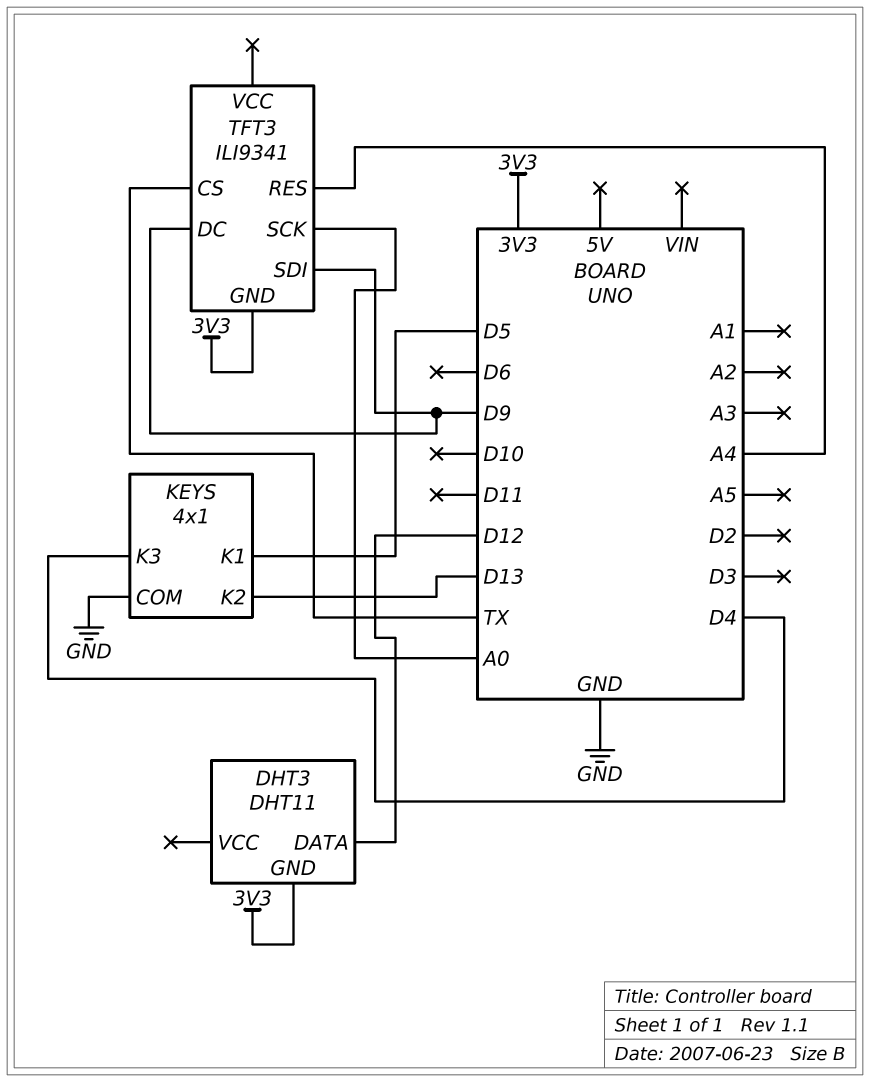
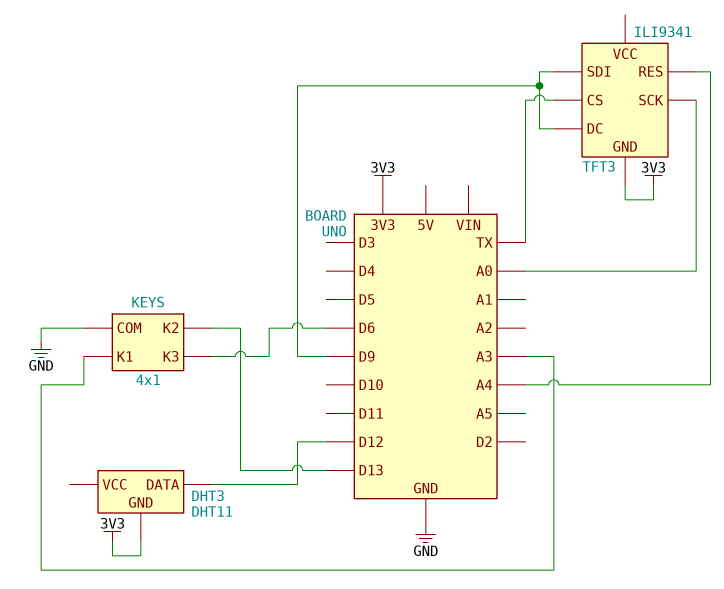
KEYS pin K1: D5 -> A3
KEYS pin K3: D4 -> D6

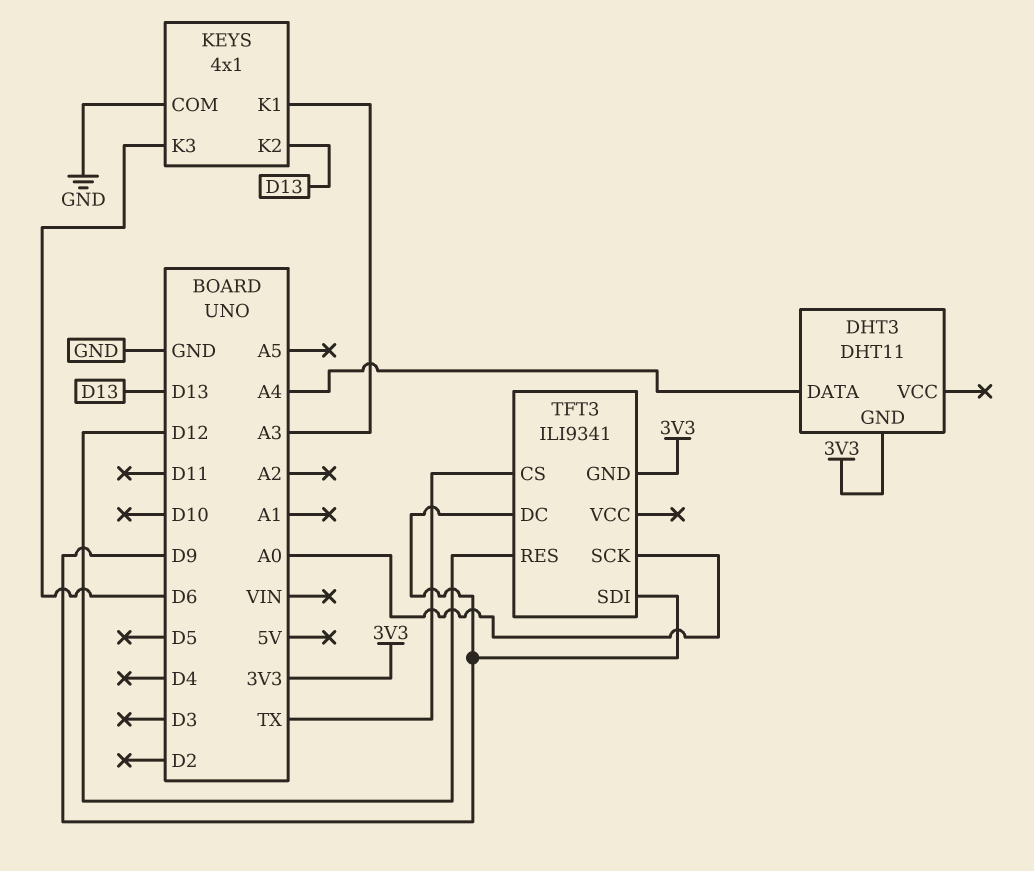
DHT3 pin DATA: D12 -> A4
TFT3 pin RES: A4 -> D12

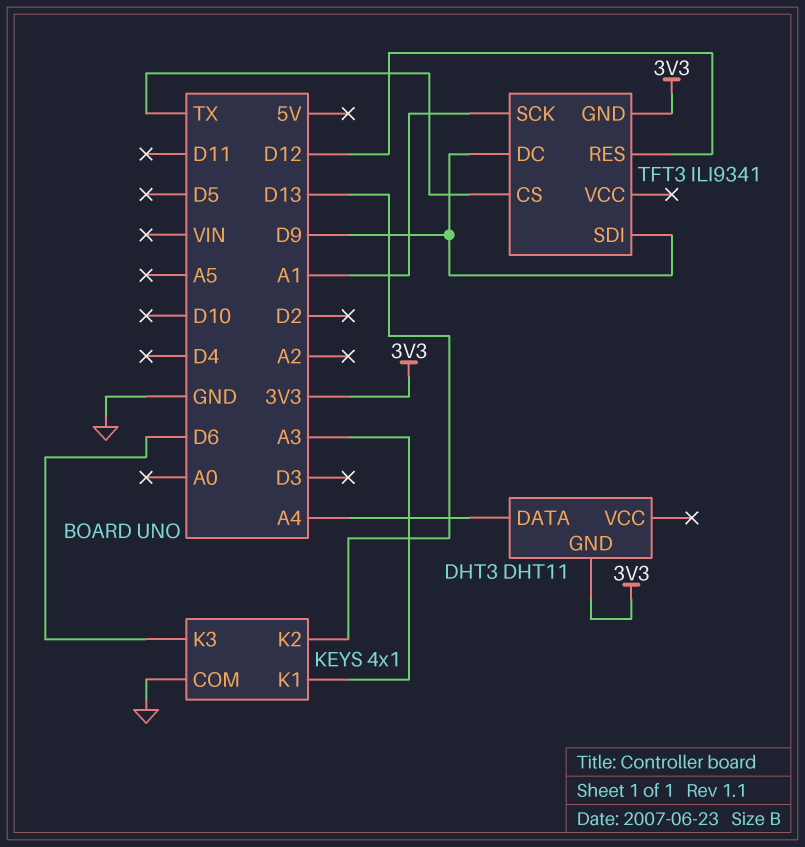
TFT3 pin SCK: A0 -> A1

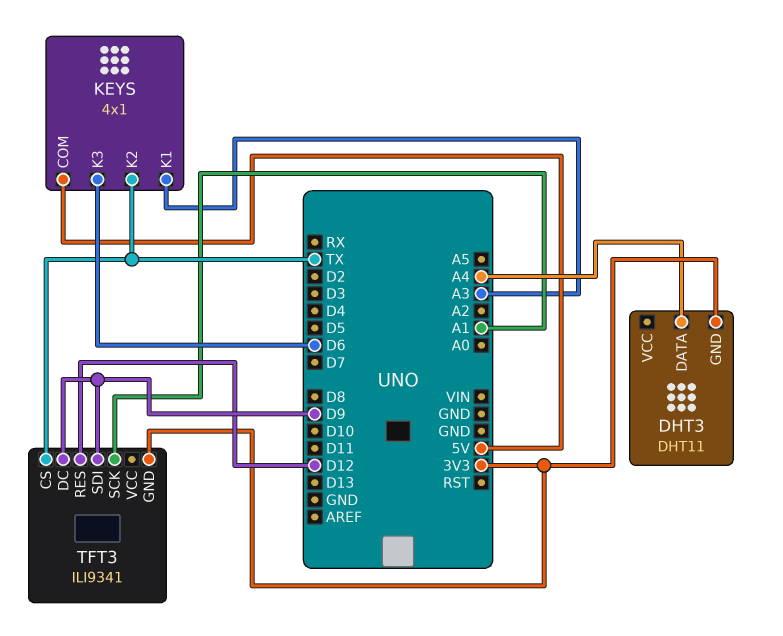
KEYS pin COM: GND -> 5V
KEYS pin K2: D13 -> TX

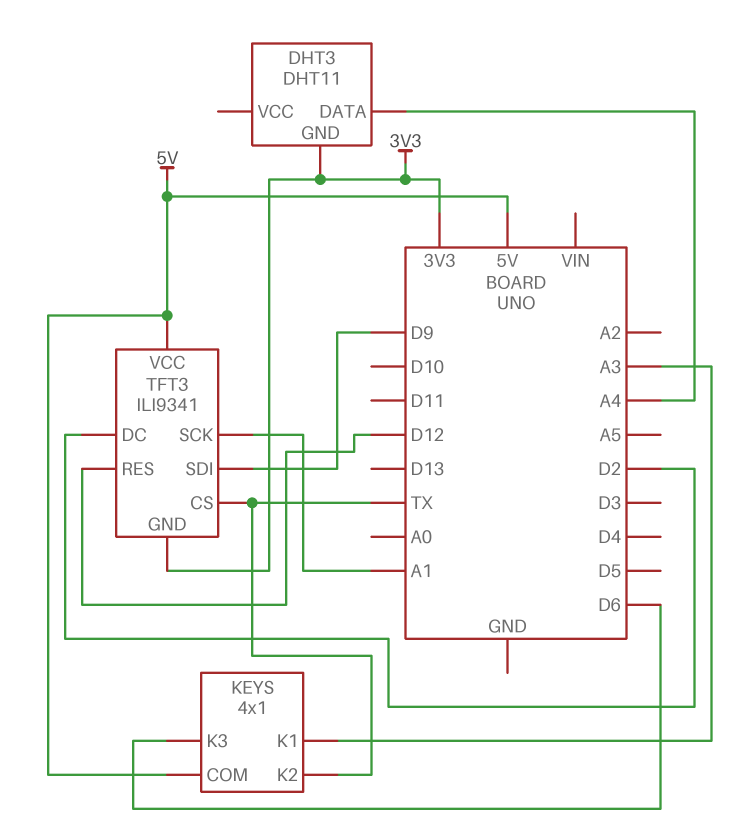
TFT3 pin DC: D9 -> D2
TFT3 pin VCC: none -> 5V

